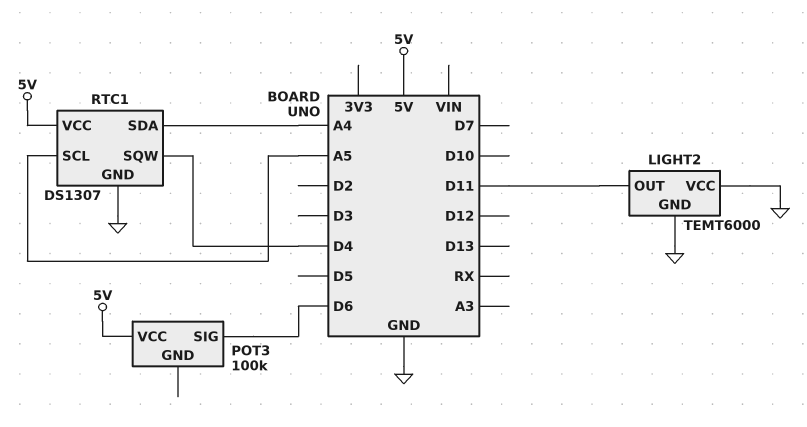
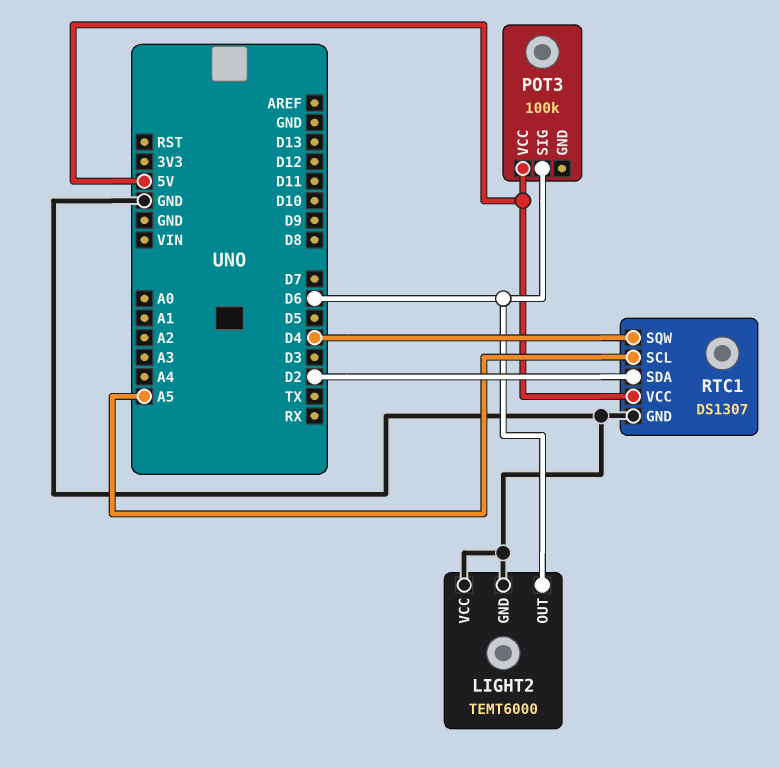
LIGHT2 pin OUT: D11 -> D6
RTC1 pin SDA: A4 -> D2

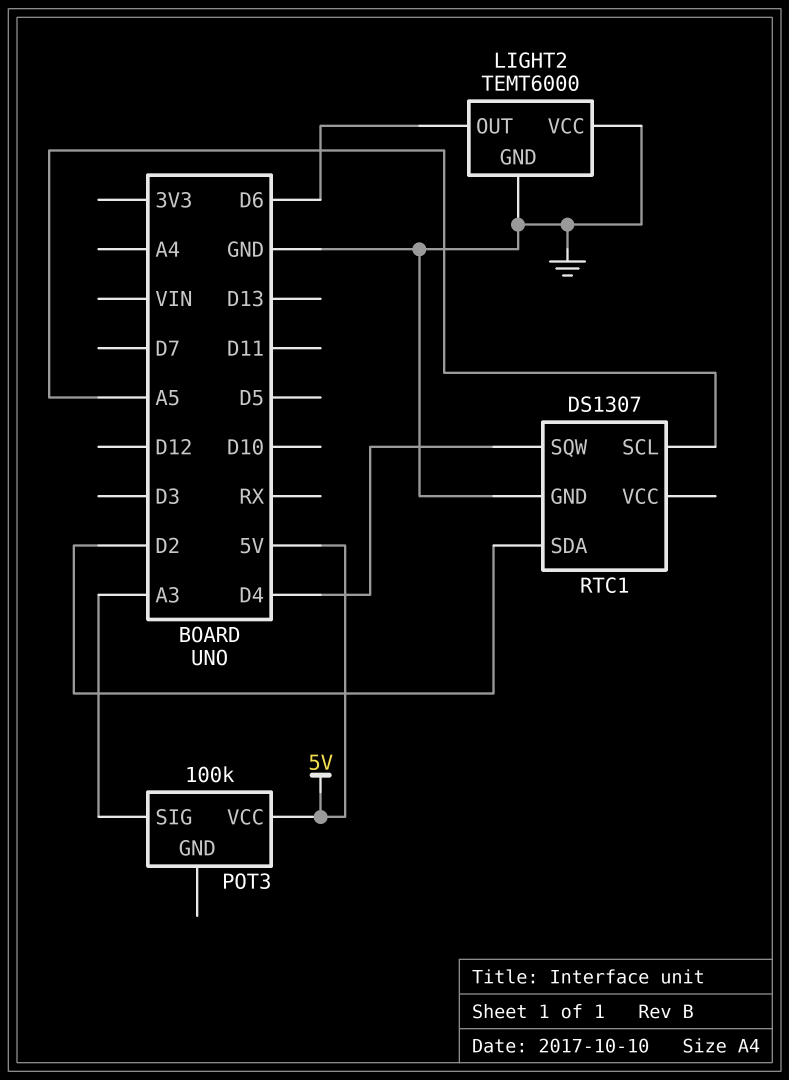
POT3 pin SIG: D6 -> A3
RTC1 pin VCC: 5V -> none

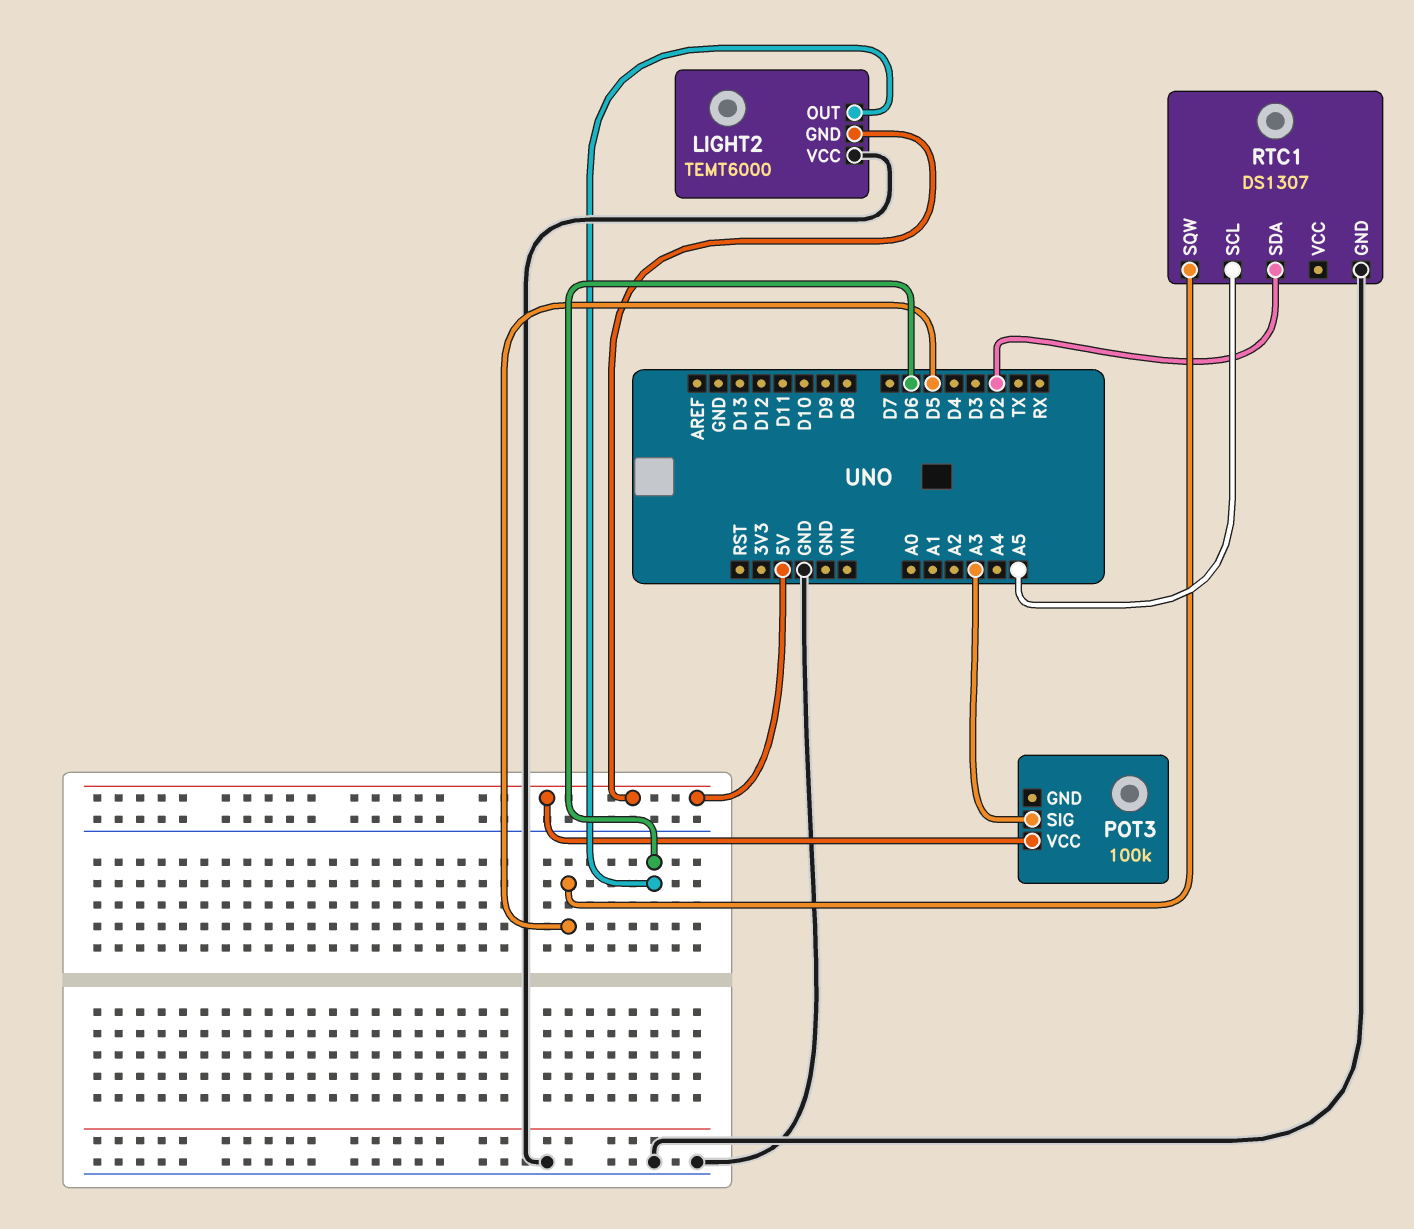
LIGHT2 pin GND: GND -> 5V
RTC1 pin SQW: D4 -> D5

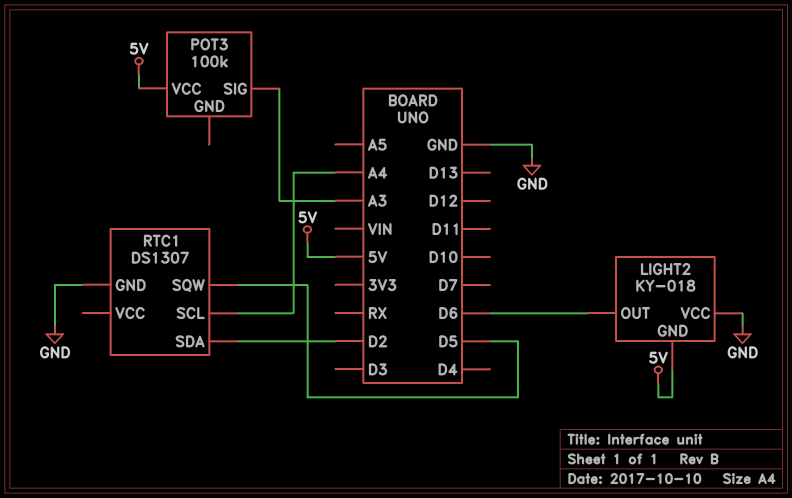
LIGHT2: TEMT6000 -> KY-018
RTC1 pin SCL: A5 -> A4

